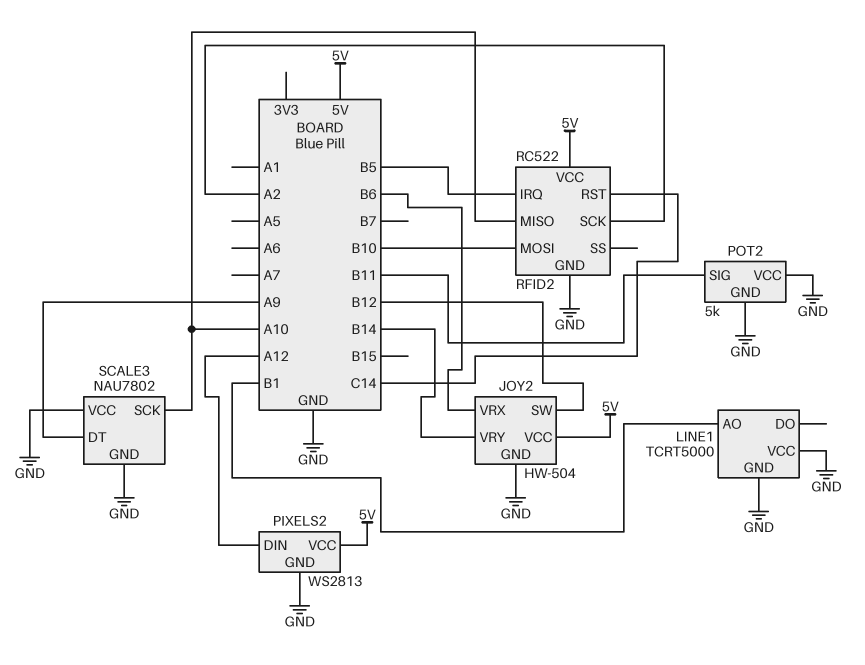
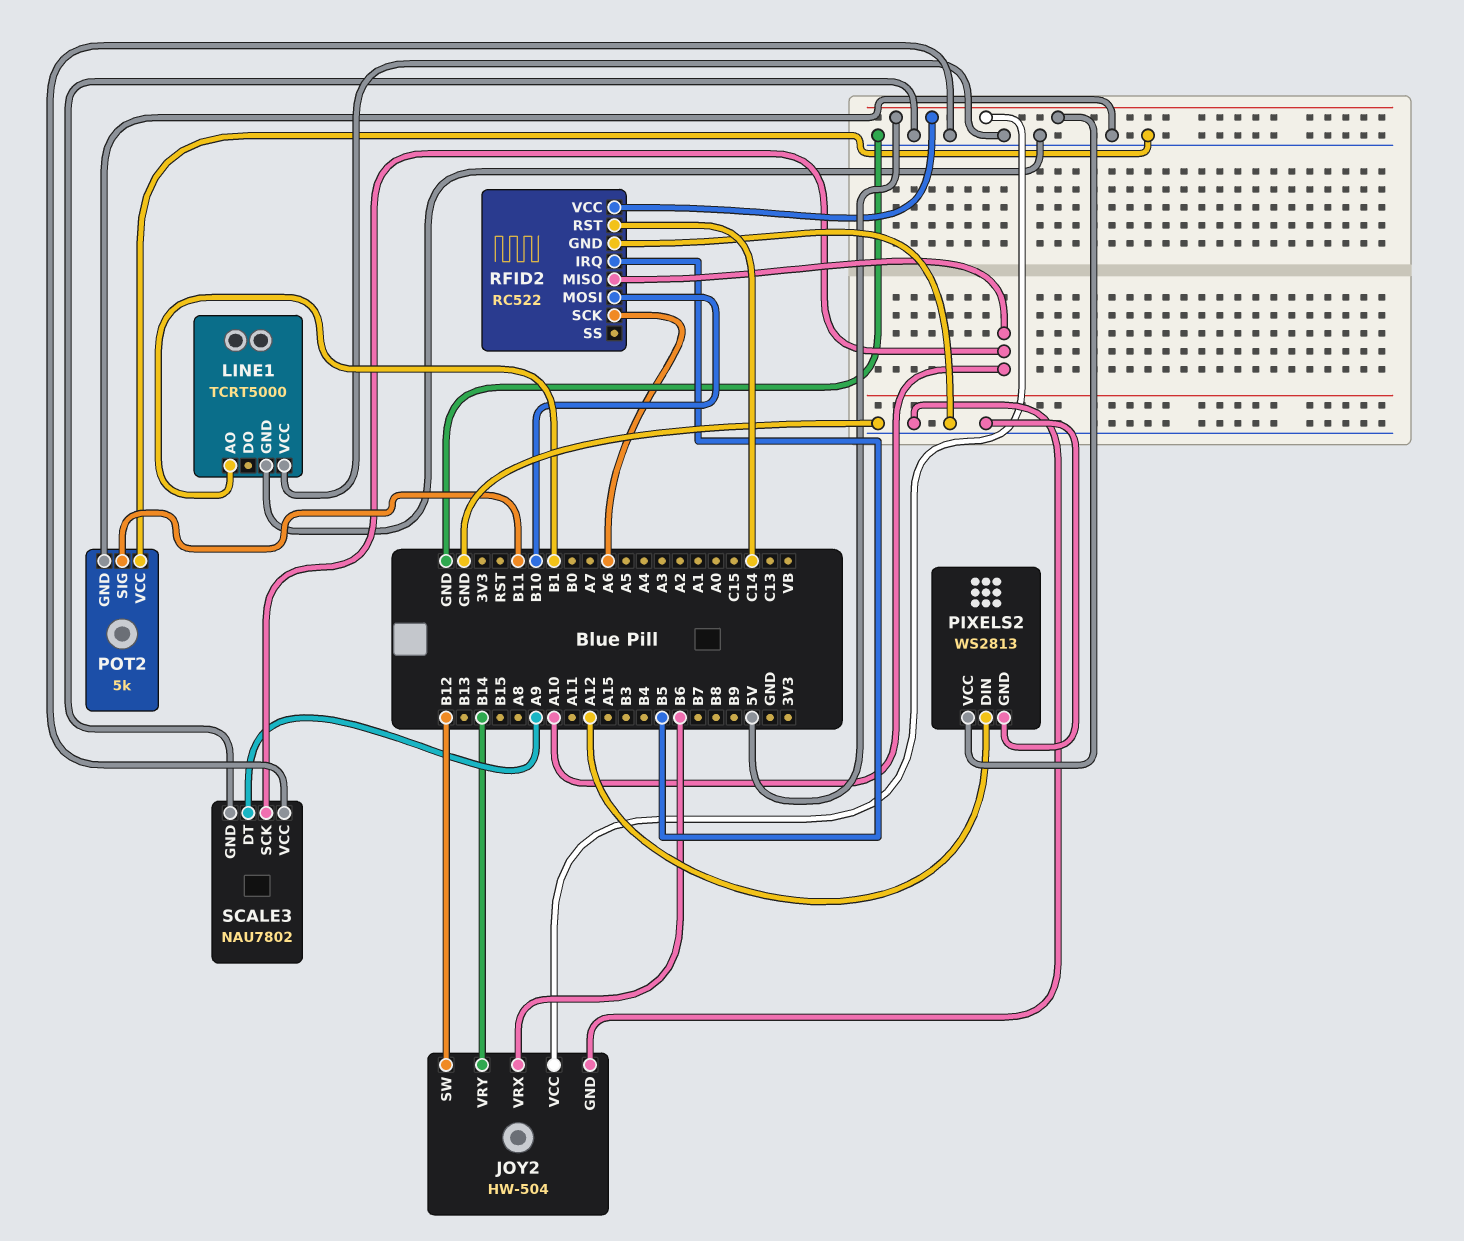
RFID2 pin SCK: A2 -> A6

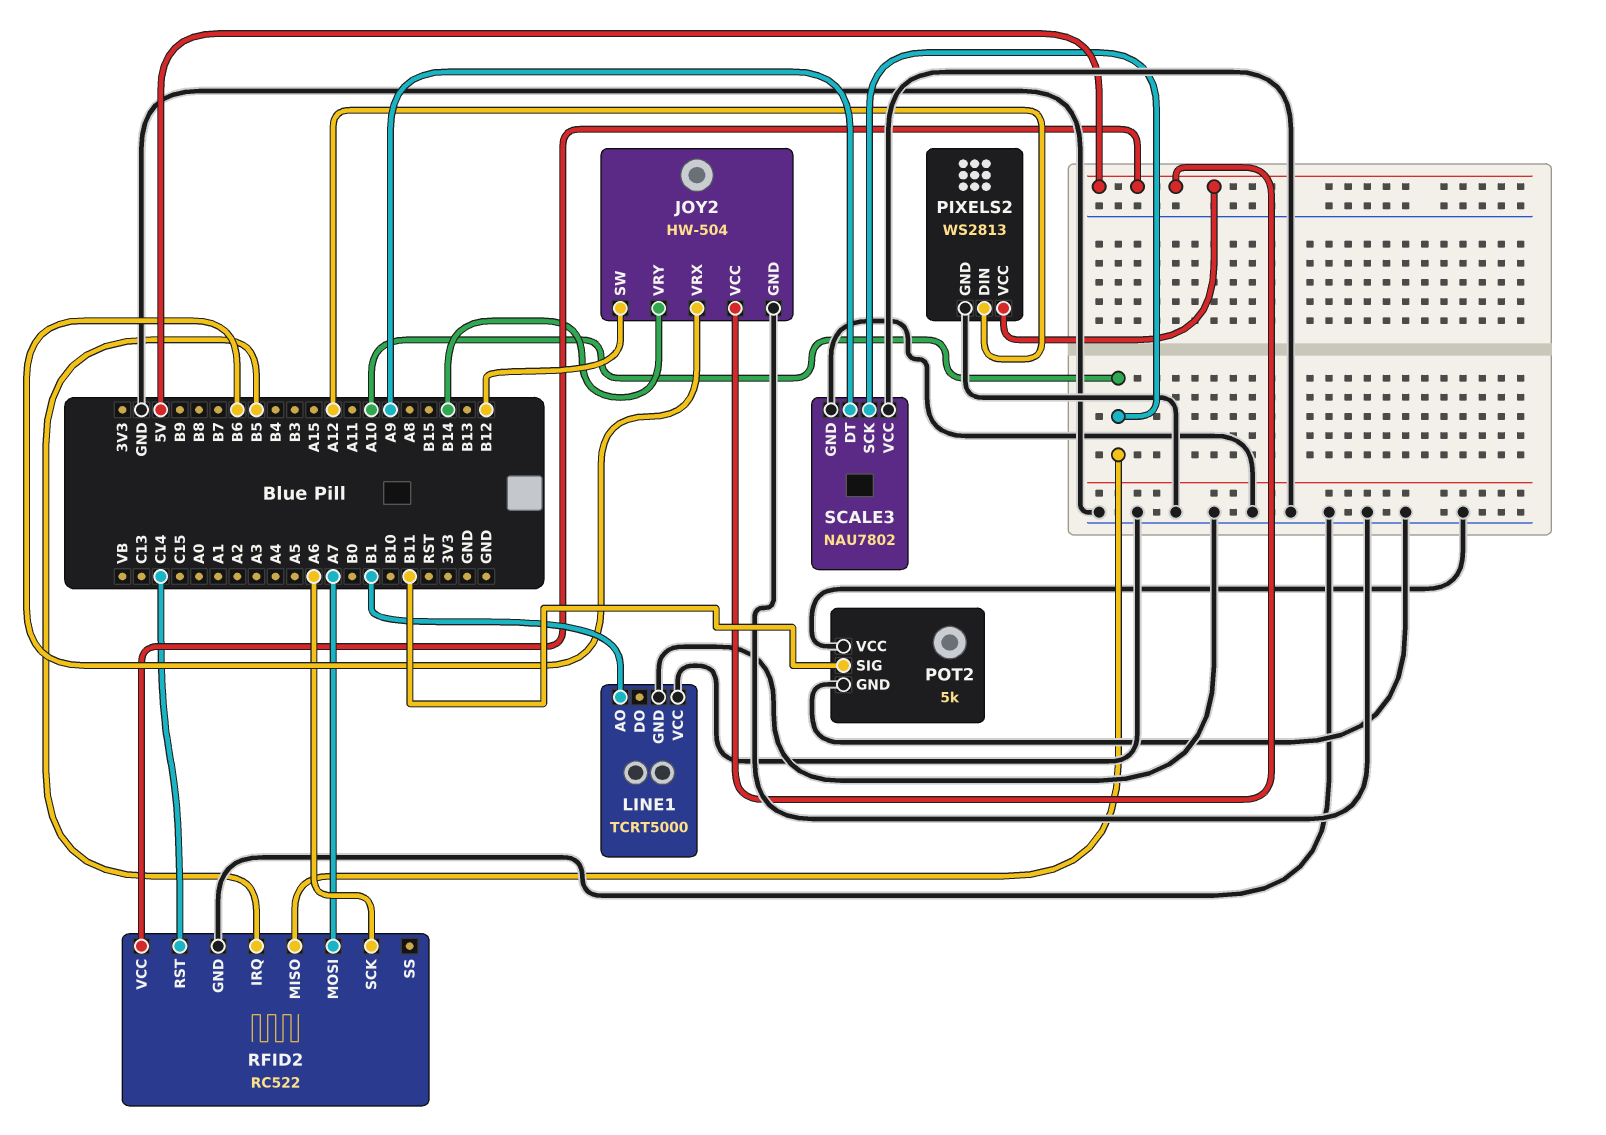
RFID2 pin MOSI: B10 -> A7

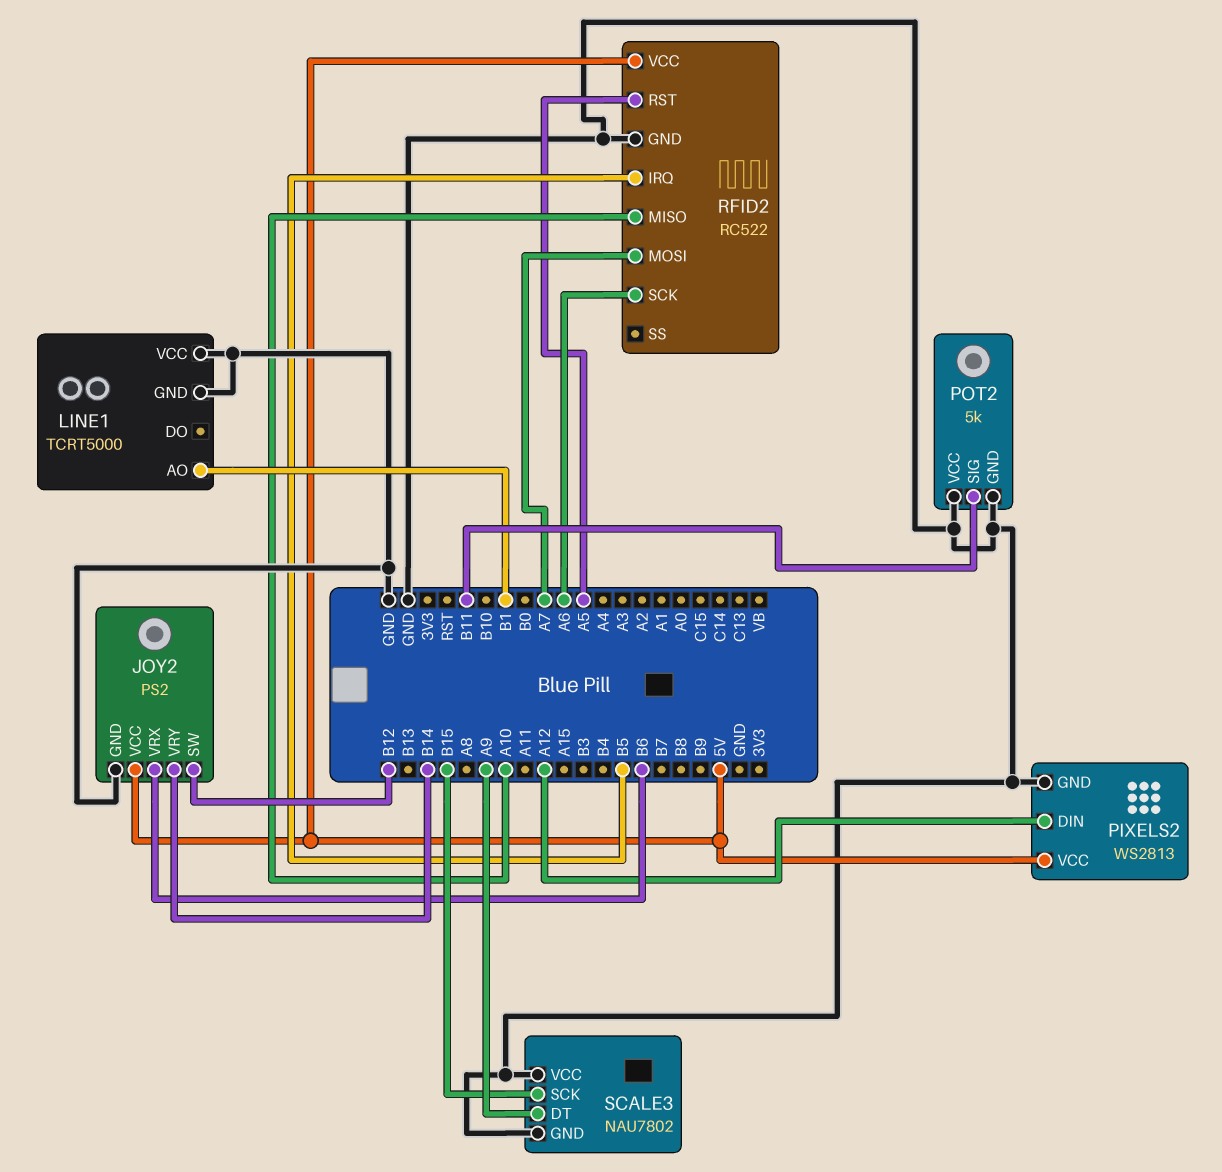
JOY2: HW-504 -> PS2
RFID2 pin RST: C14 -> A5
SCALE3 pin SCK: A10 -> B15

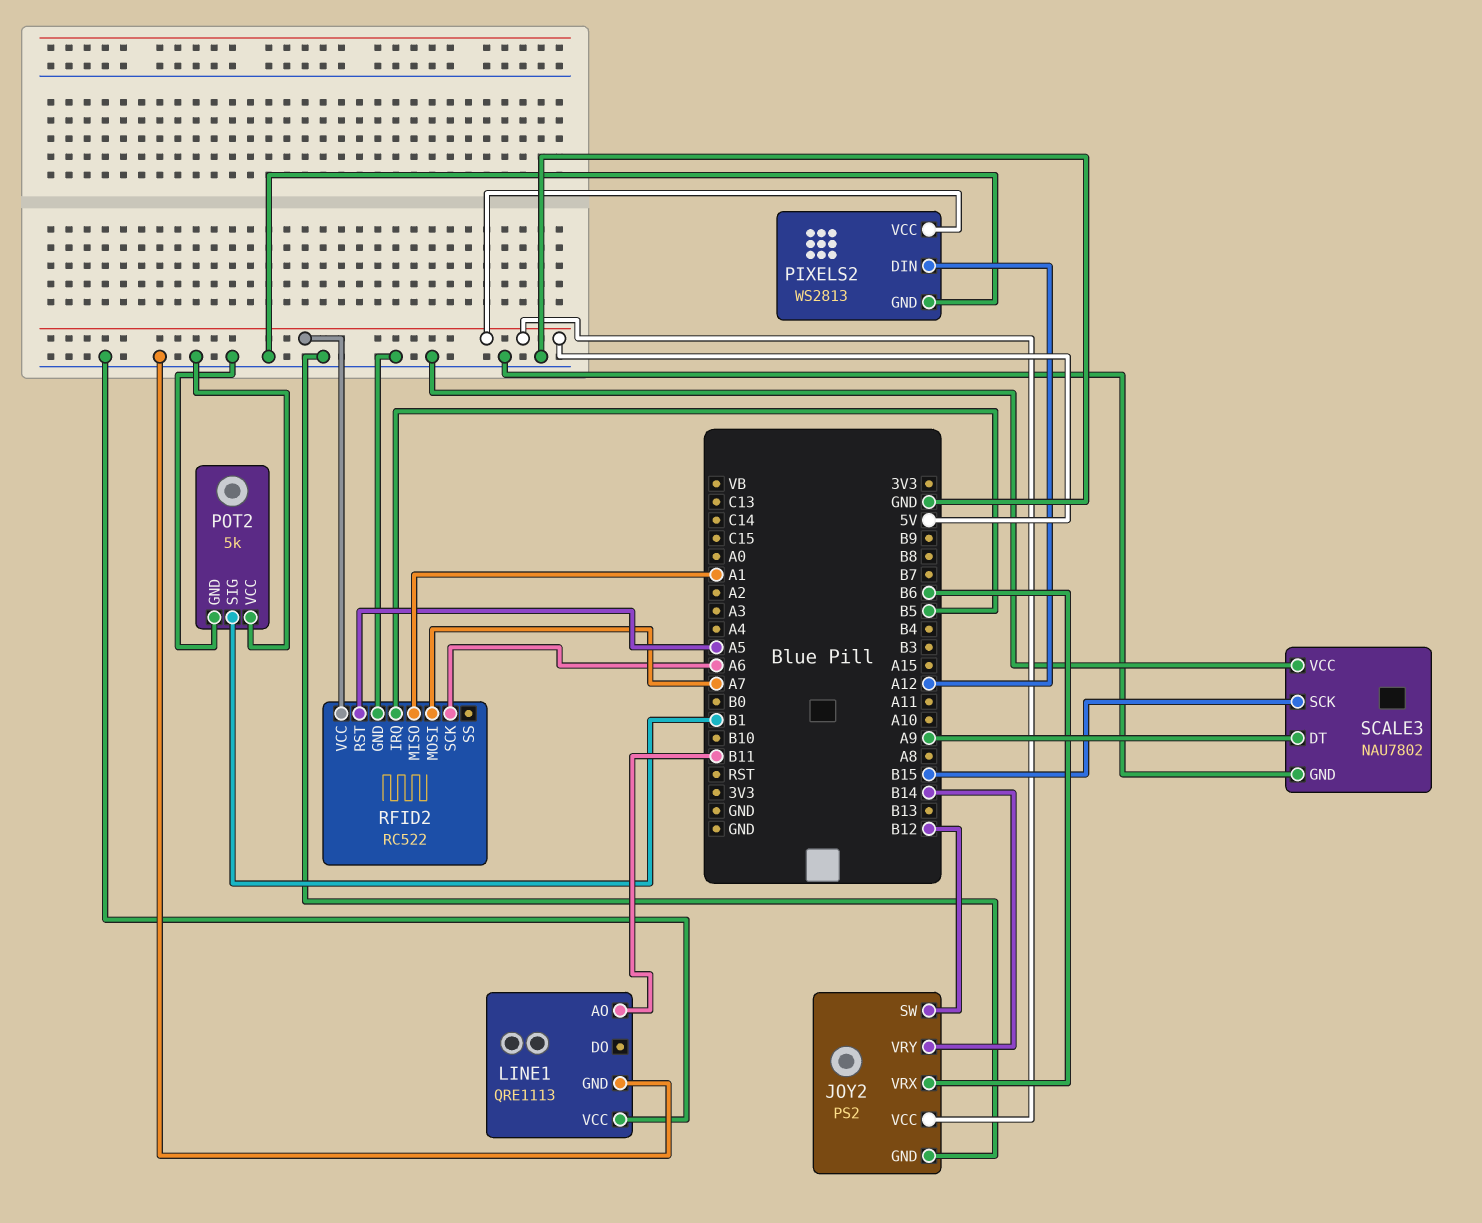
LINE1: TCRT5000 -> QRE1113
LINE1 pin AO: B1 -> B11
POT2 pin SIG: B11 -> B1
RFID2 pin MISO: A10 -> A1

